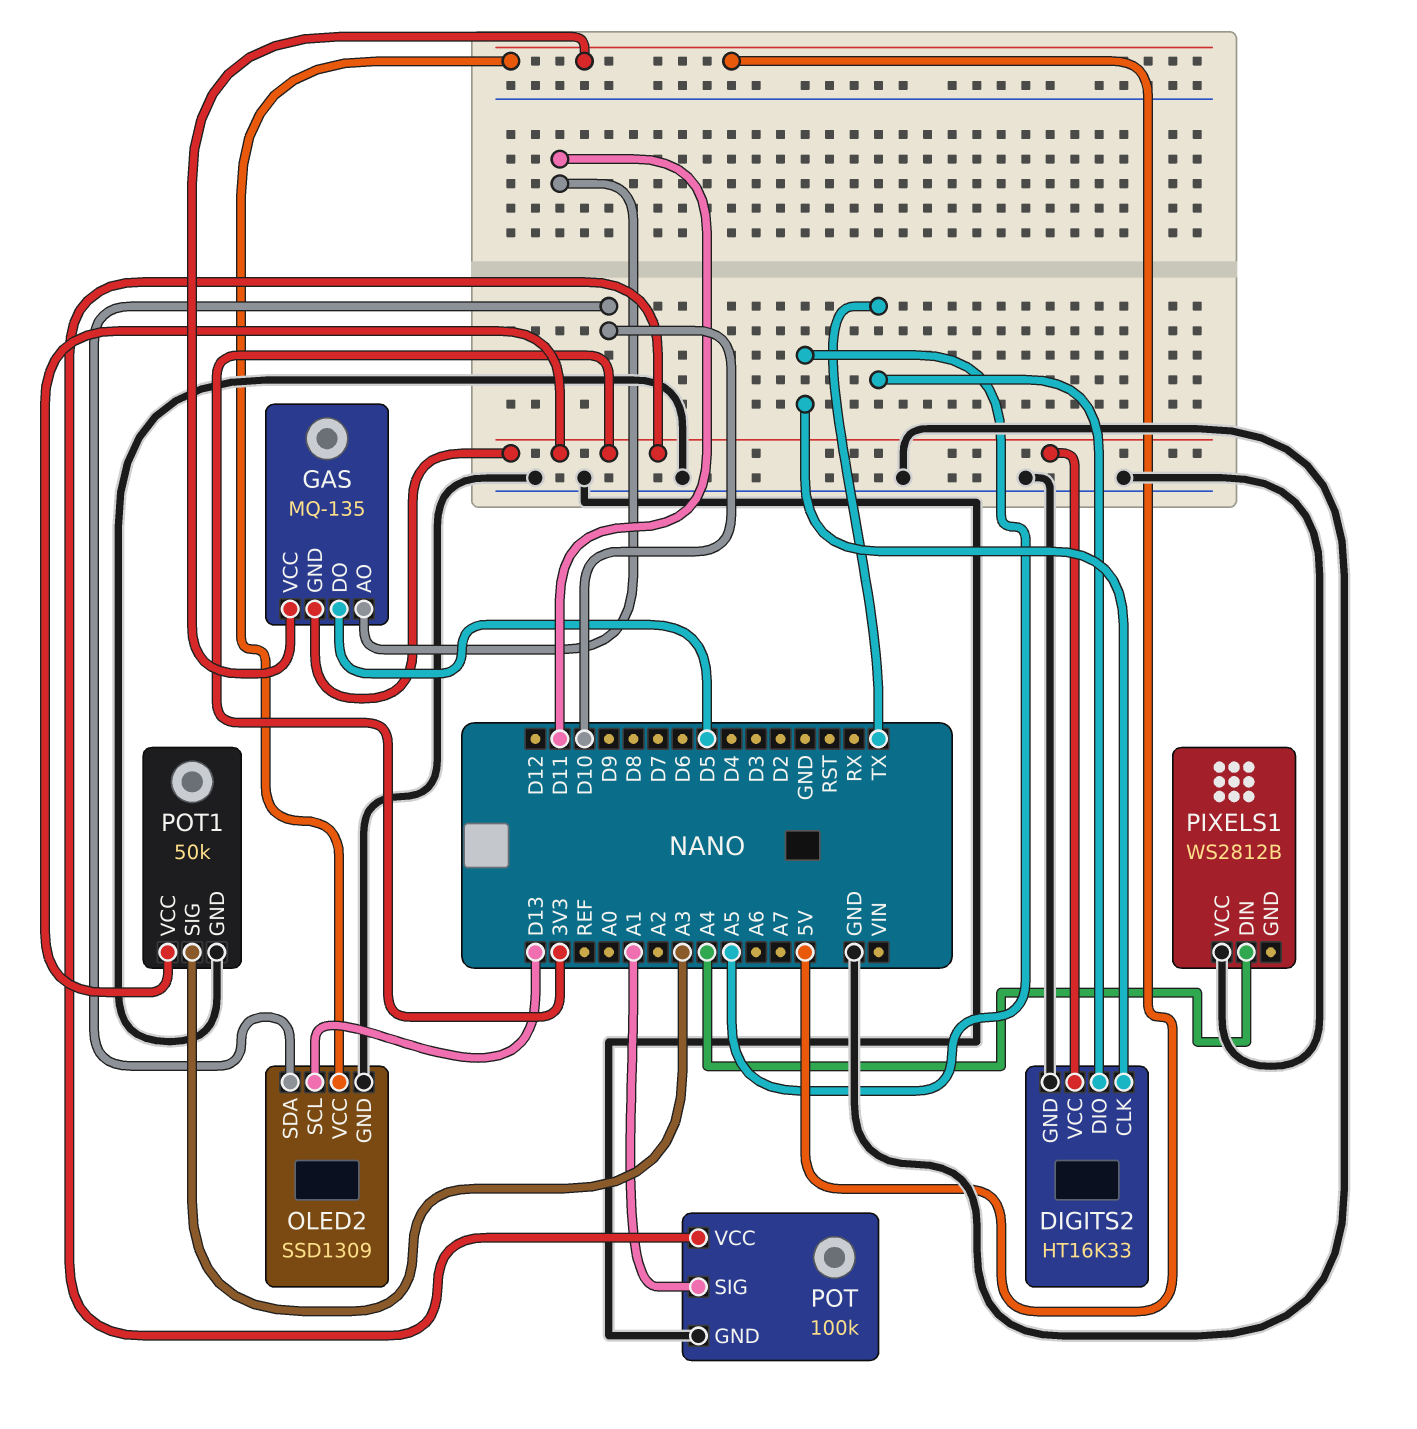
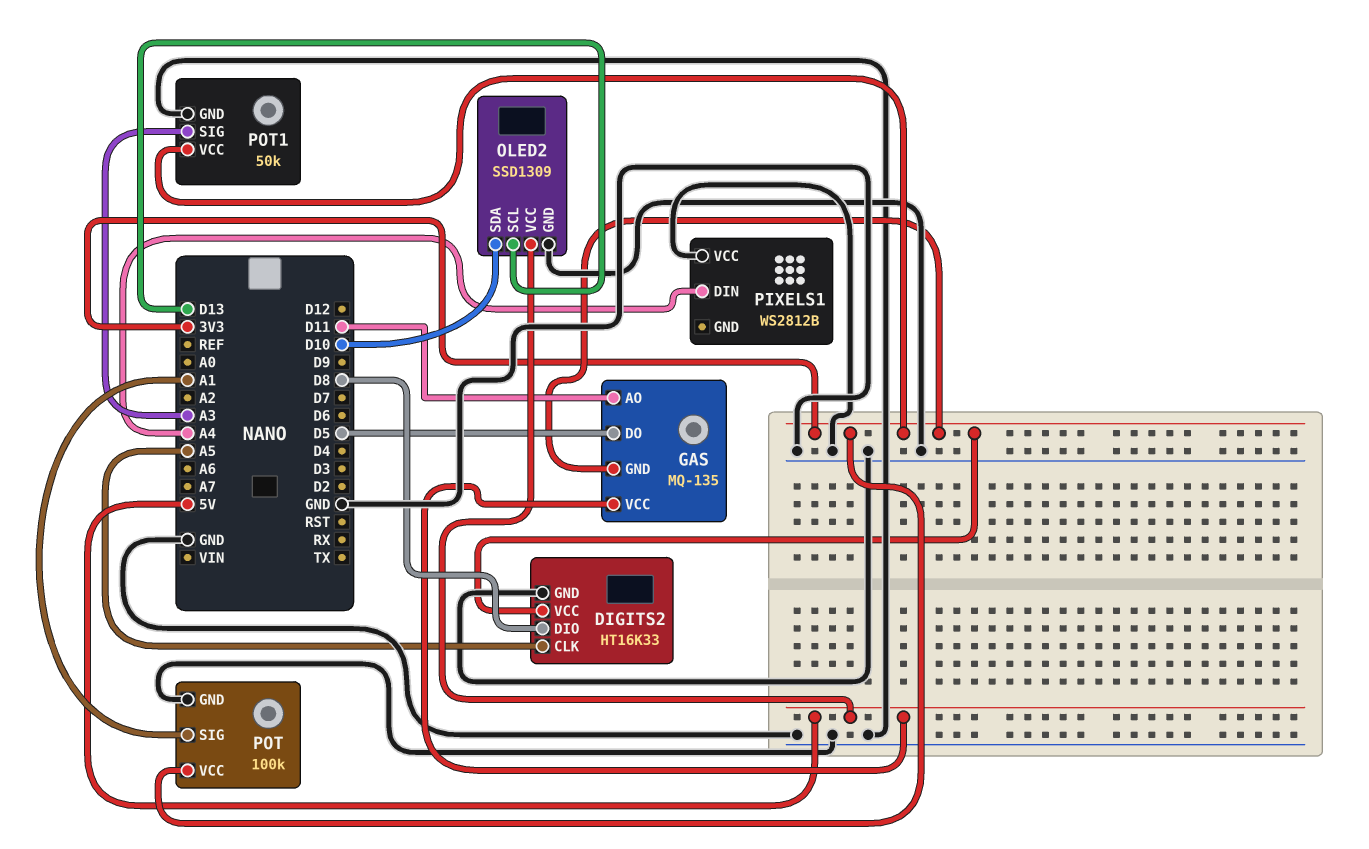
DIGITS2 pin DIO: TX -> D8

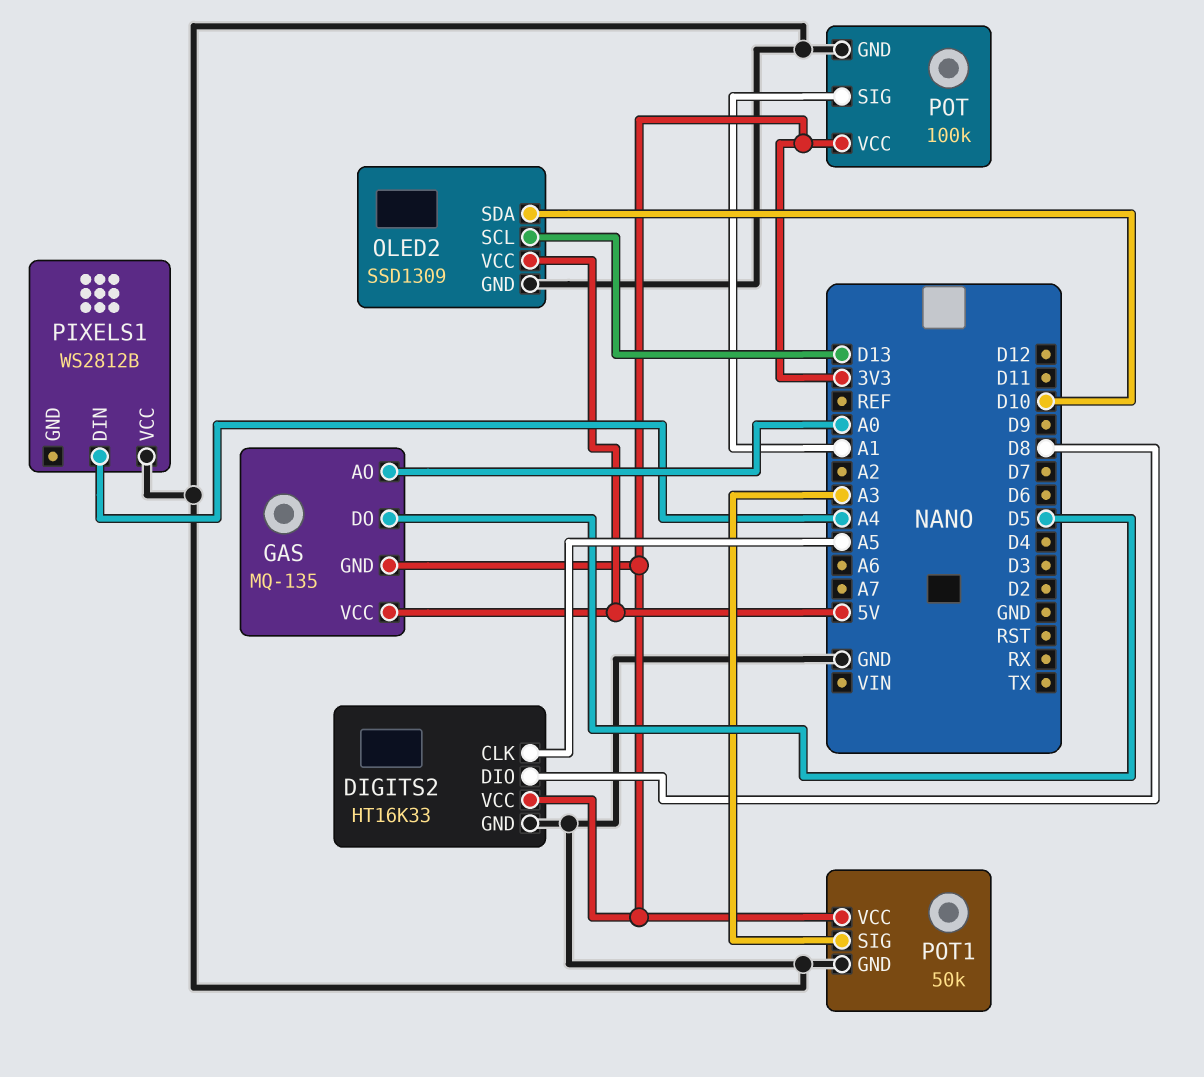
GAS pin AO: D11 -> A0

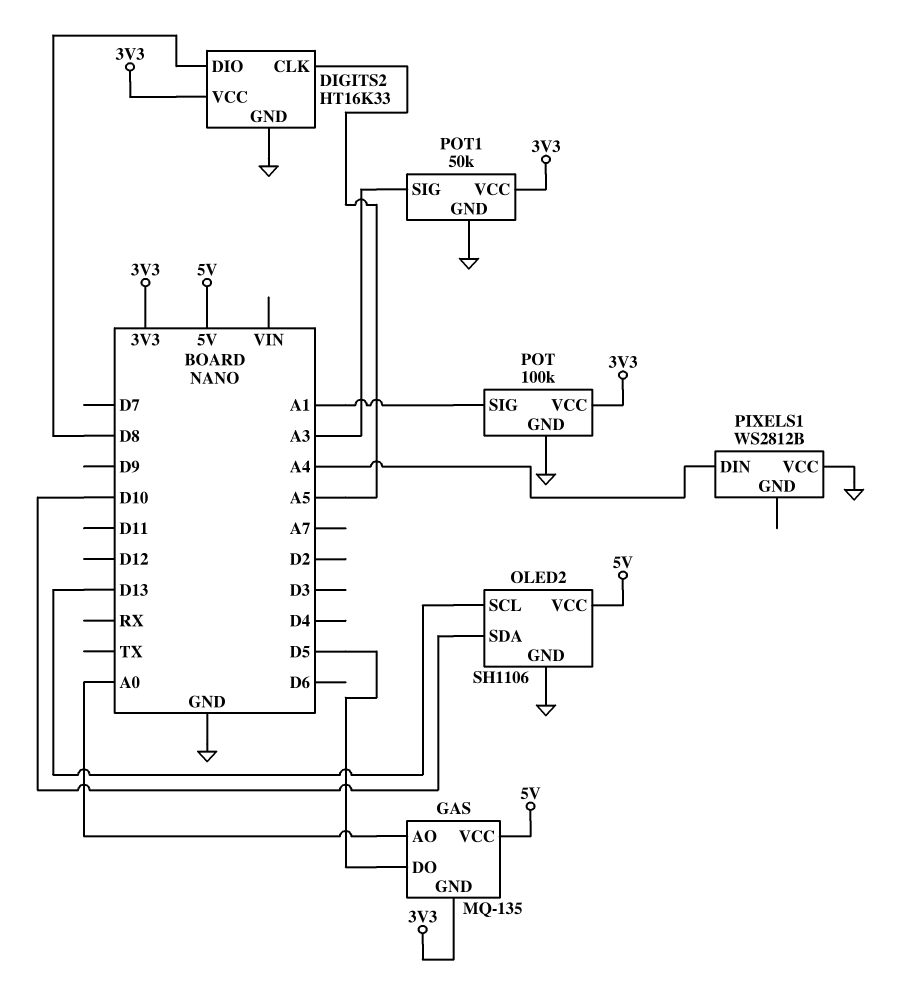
OLED2: SSD1309 -> SH1106

